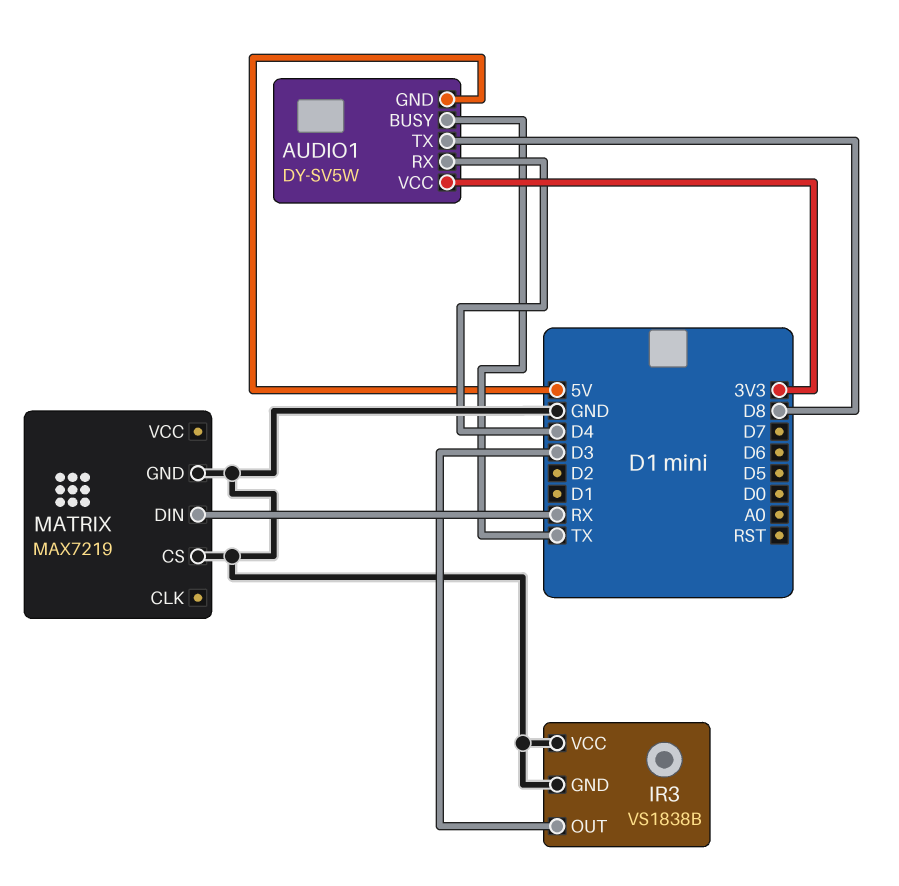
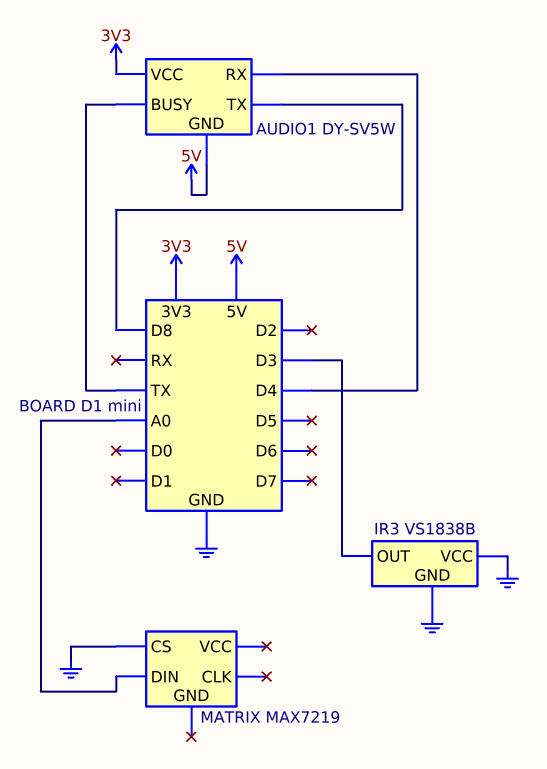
MATRIX pin DIN: RX -> A0
MATRIX pin GND: GND -> none

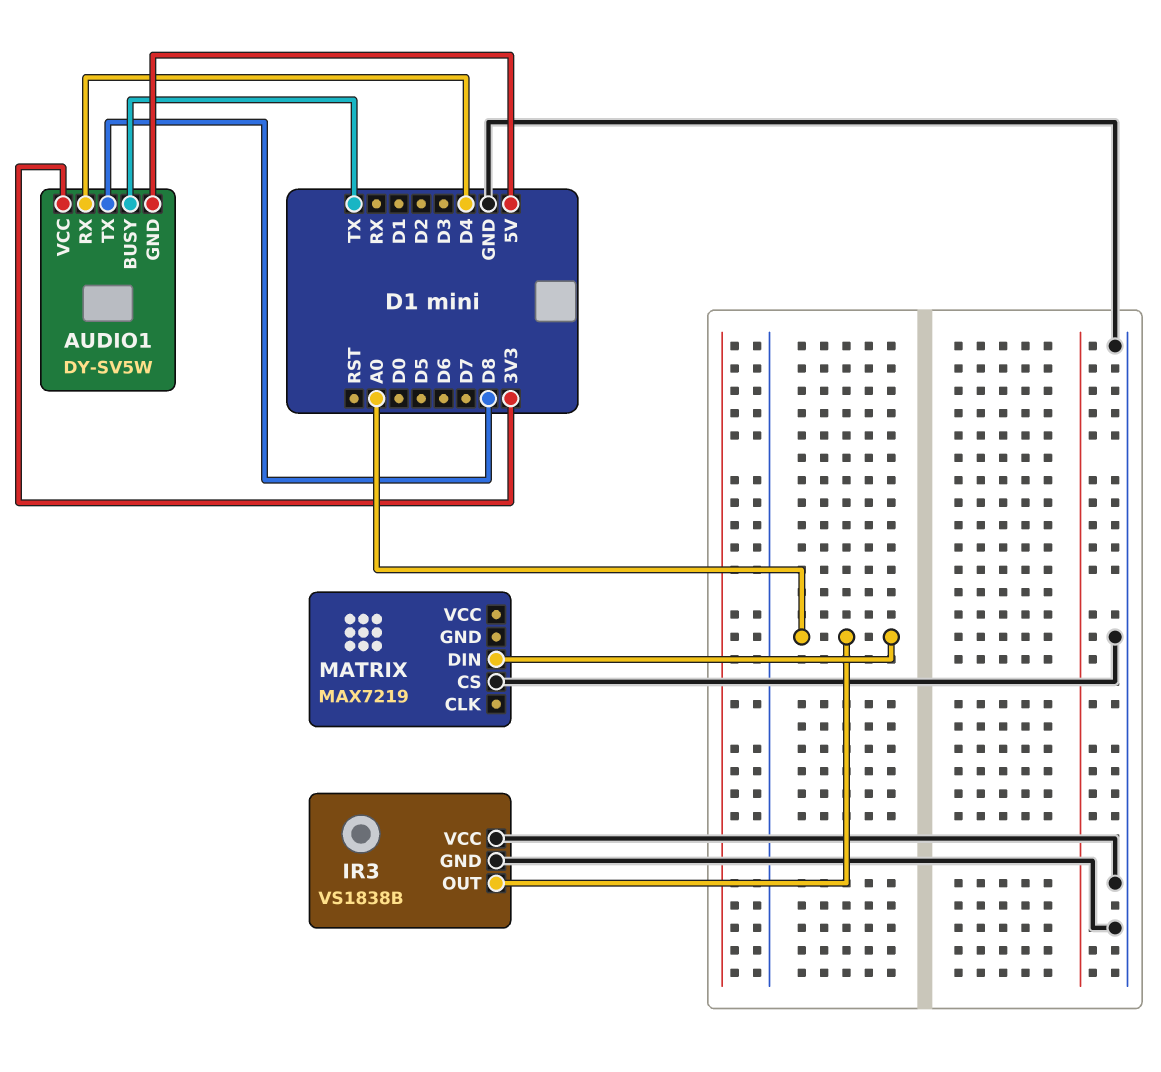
IR3 pin OUT: D3 -> A0

